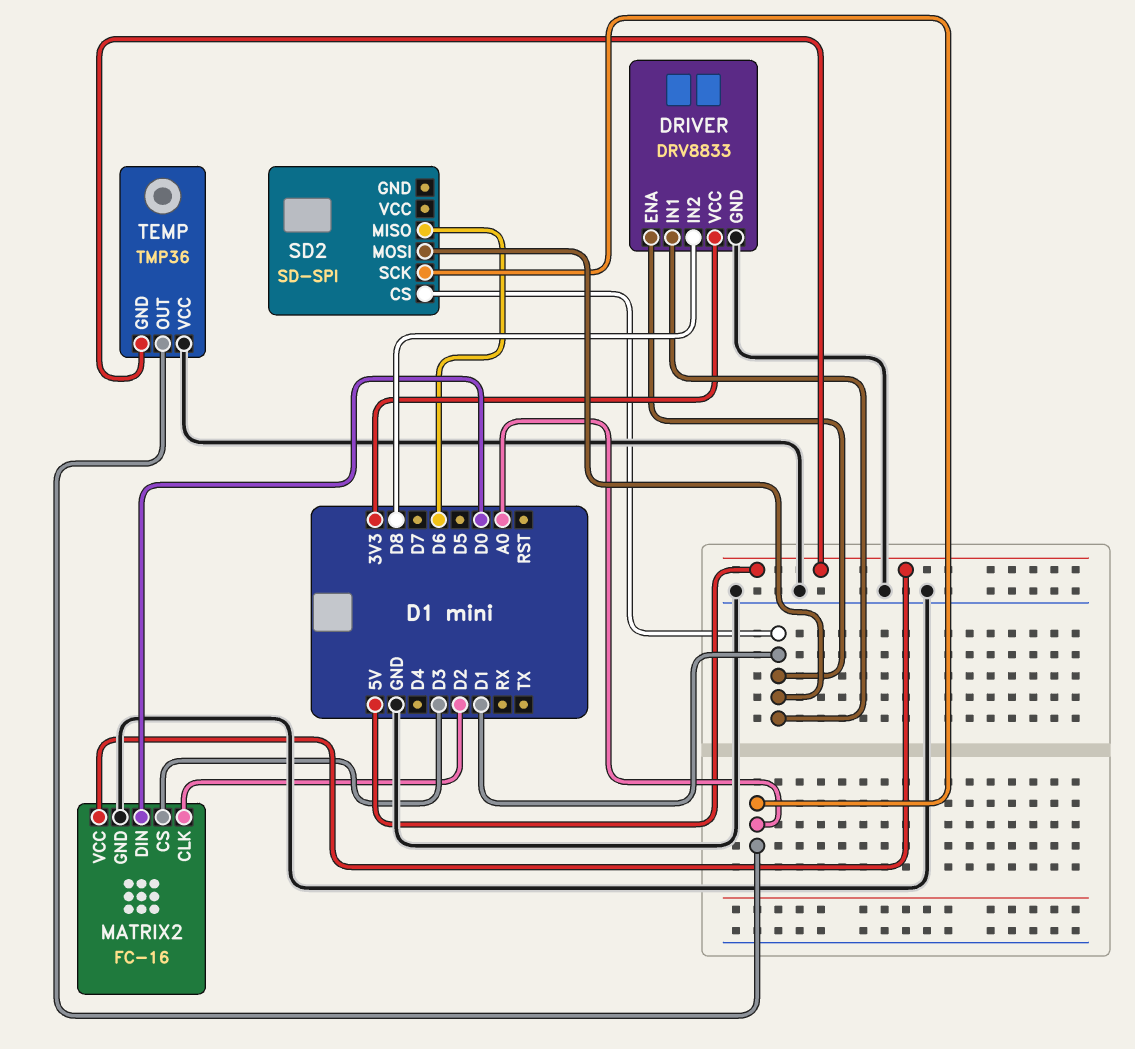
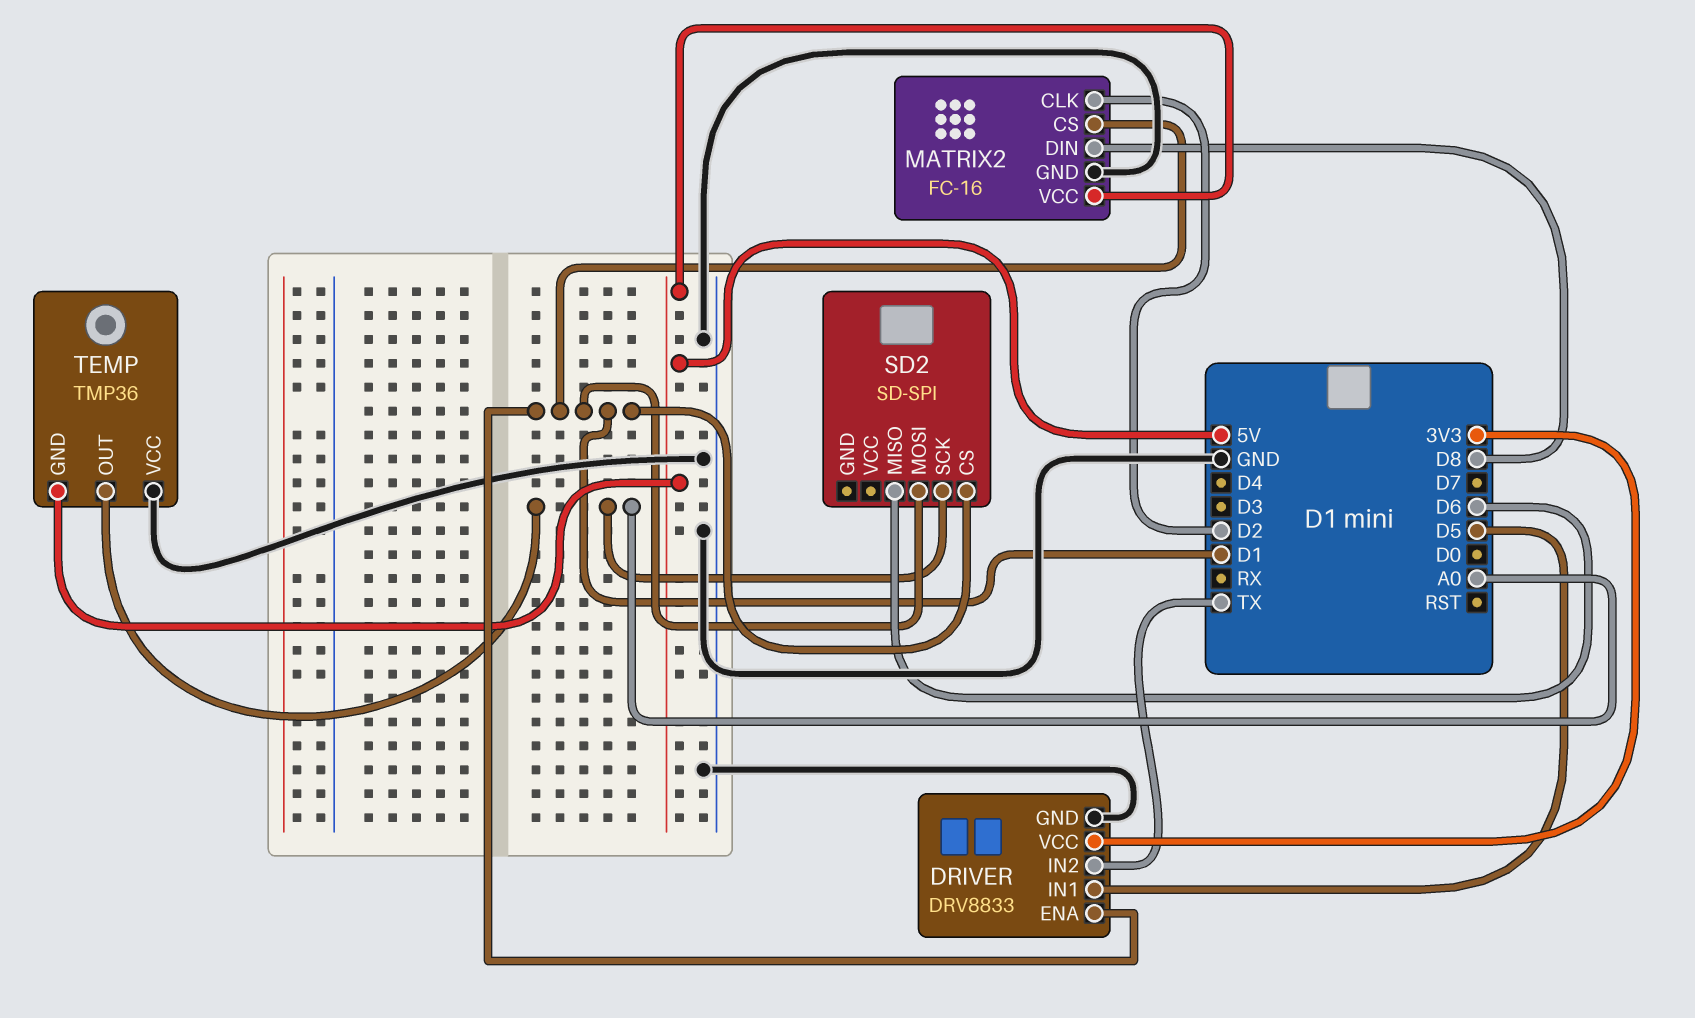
DRIVER pin IN1: D1 -> D5
DRIVER pin IN2: D8 -> TX
MATRIX2 pin CS: D3 -> D1
MATRIX2 pin DIN: D0 -> D8

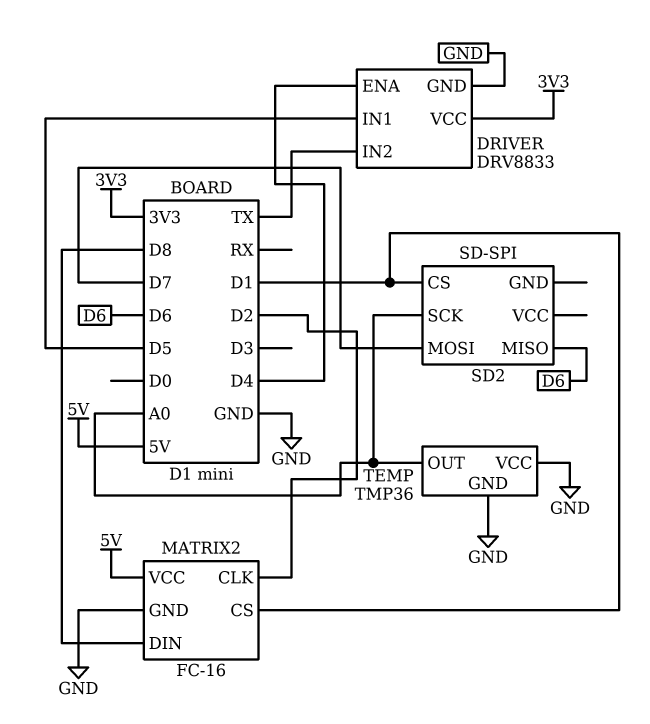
DRIVER pin ENA: D1 -> D4
SD2 pin MOSI: D1 -> D7
TEMP pin GND: 5V -> GND

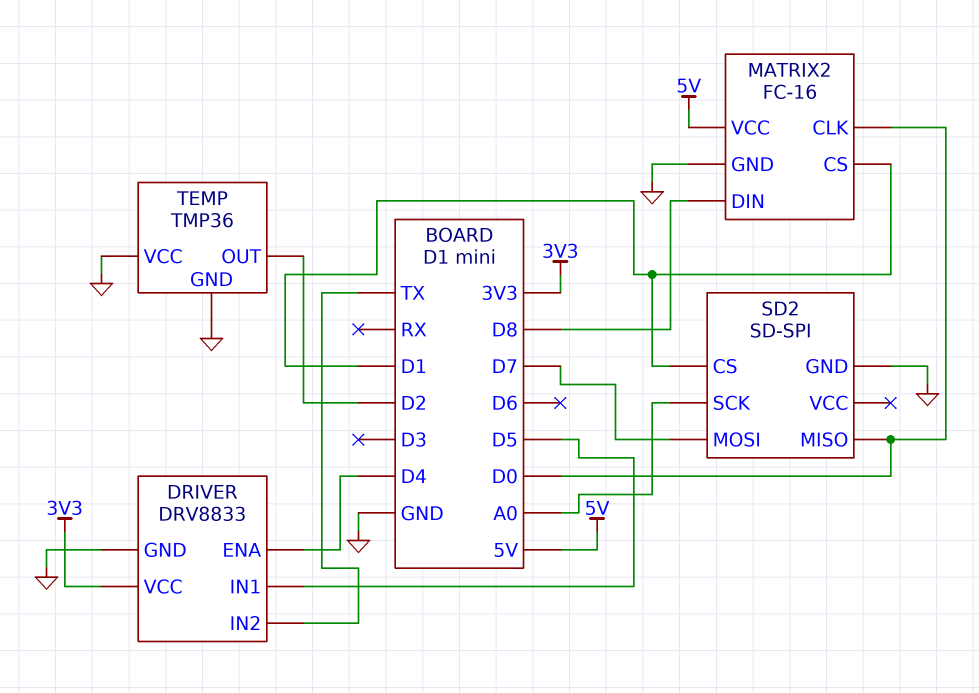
MATRIX2 pin CLK: D2 -> D0
SD2 pin GND: none -> GND
SD2 pin MISO: D6 -> D0
TEMP pin OUT: A0 -> D2

